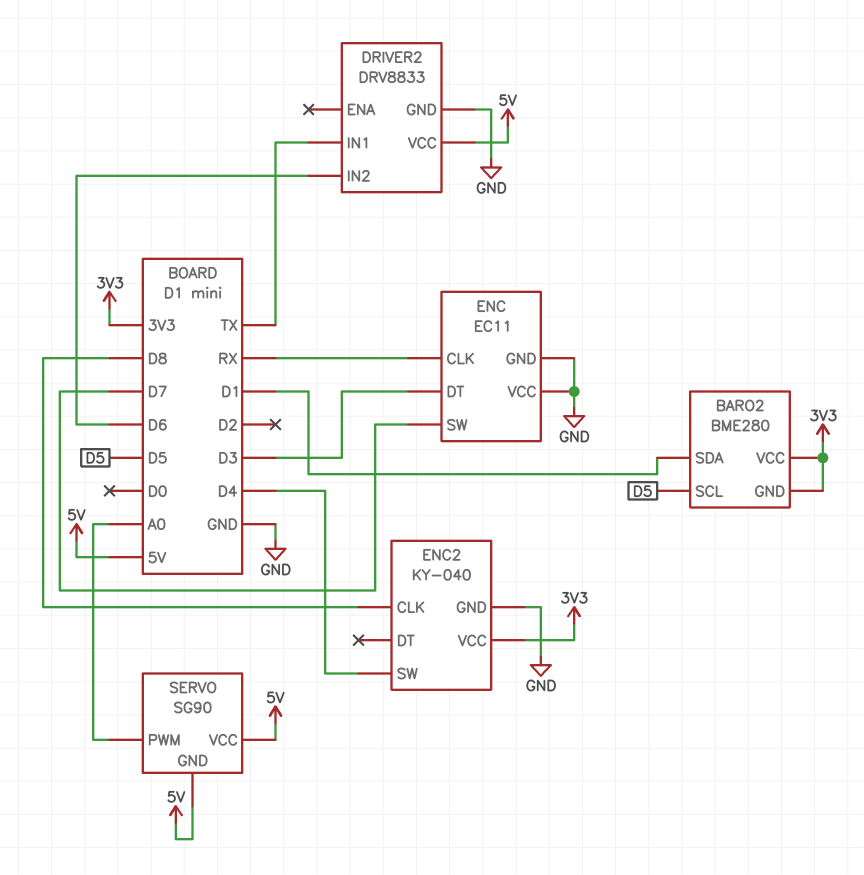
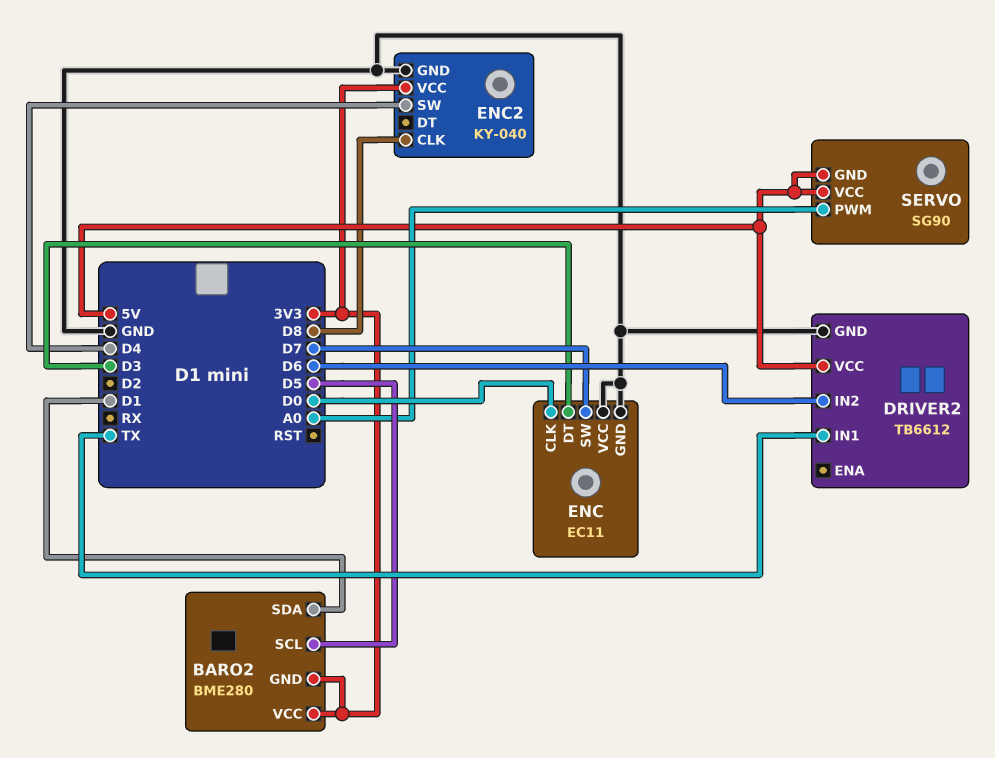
DRIVER2: DRV8833 -> TB6612
ENC pin CLK: RX -> D0

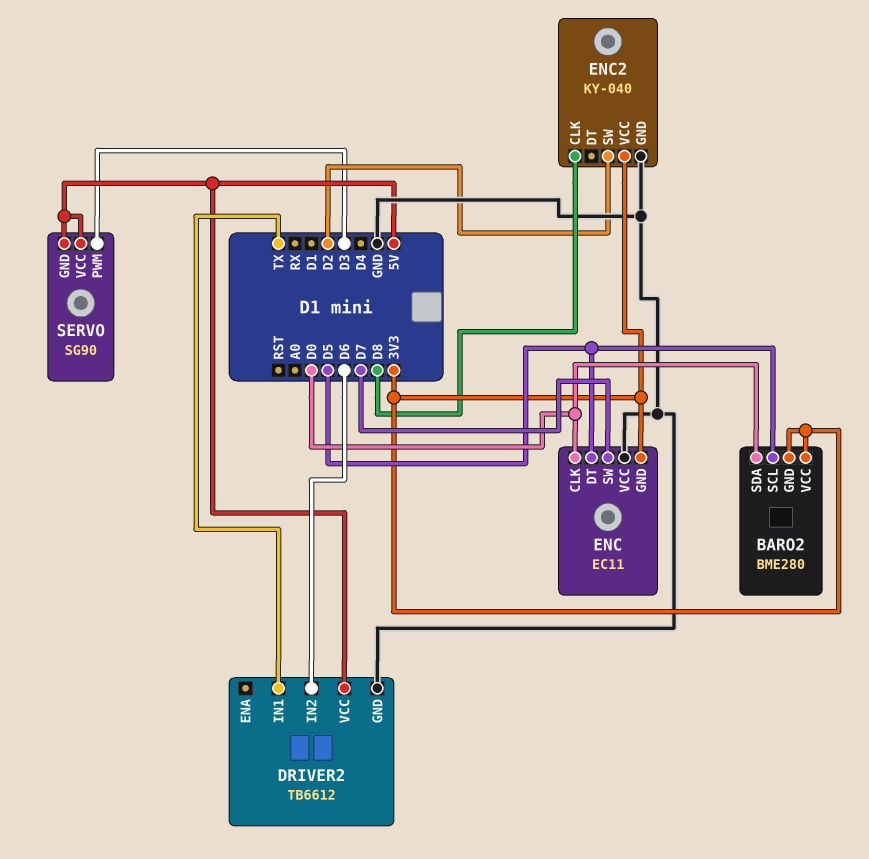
BARO2 pin SDA: D1 -> D0
ENC pin DT: D3 -> D5
ENC pin GND: GND -> 3V3
ENC2 pin SW: D4 -> D2
SERVO pin PWM: A0 -> D3

